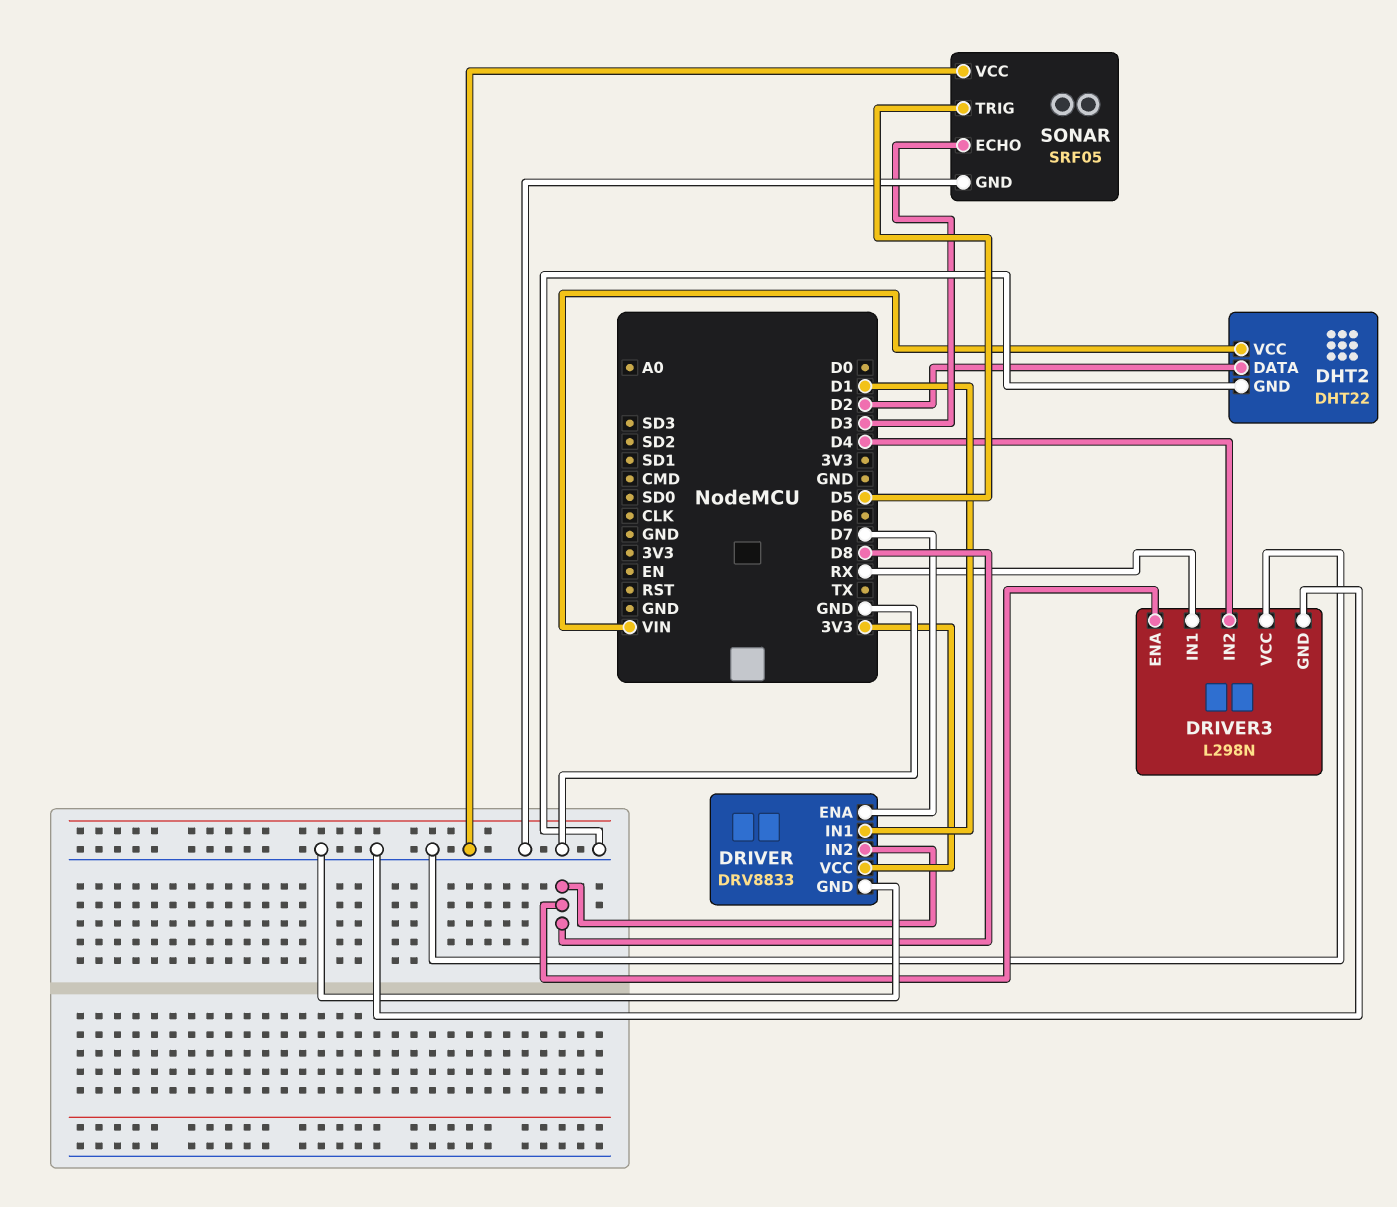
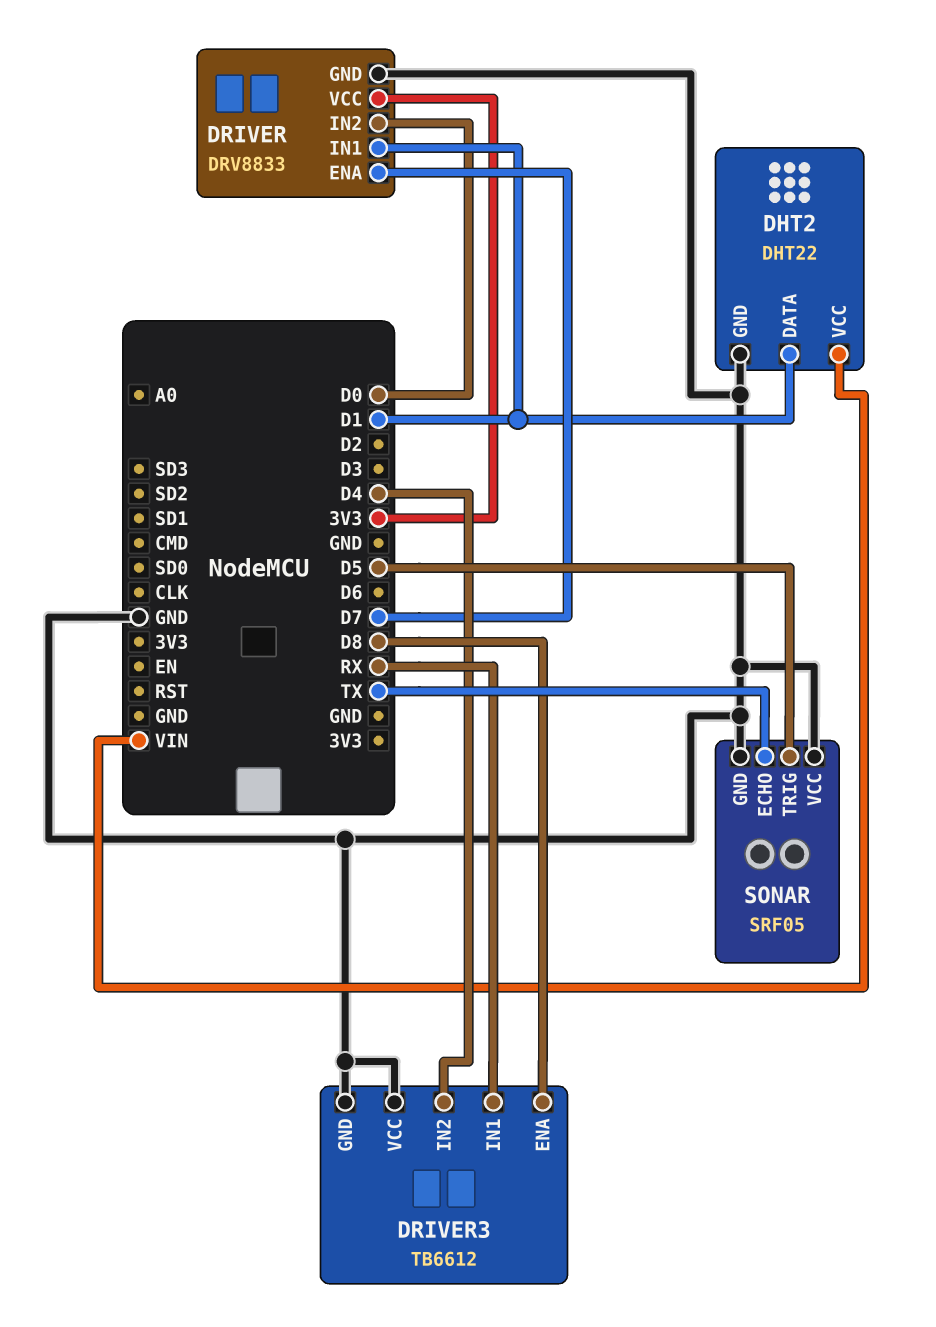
DHT2 pin DATA: D2 -> D1
DRIVER pin IN2: D8 -> D0
DRIVER3: L298N -> TB6612
SONAR pin ECHO: D3 -> TX

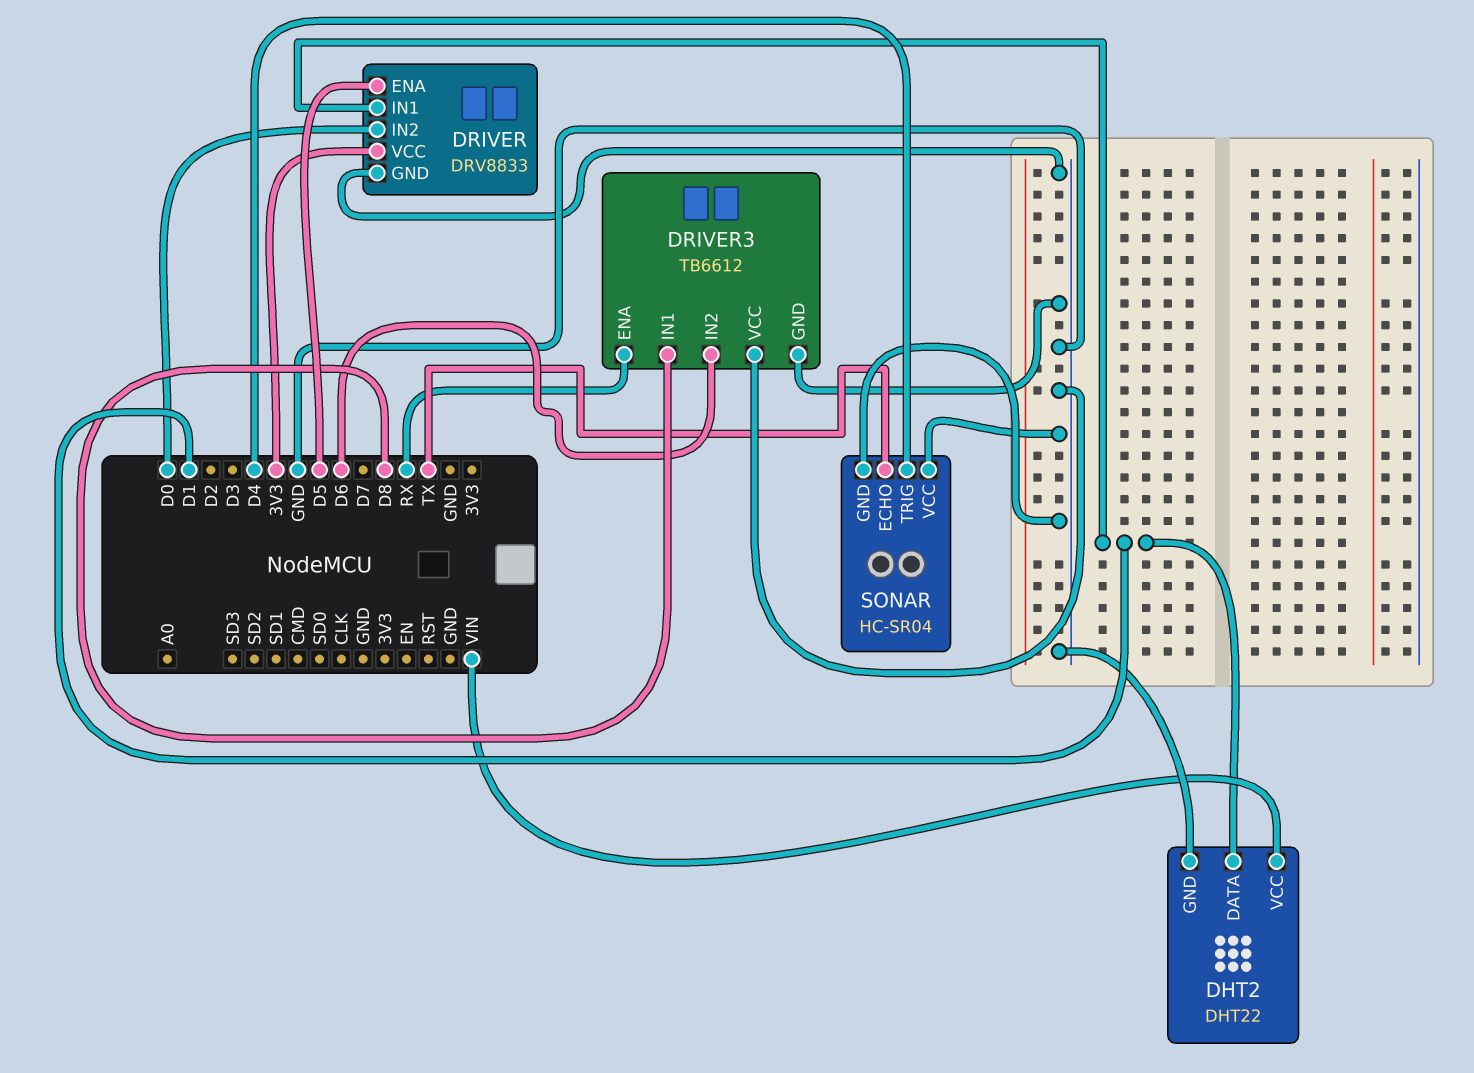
DRIVER pin ENA: D7 -> D5
DRIVER3 pin ENA: D8 -> RX
DRIVER3 pin IN1: RX -> D8
DRIVER3 pin IN2: D4 -> D6
SONAR: SRF05 -> HC-SR04
SONAR pin TRIG: D5 -> D4

